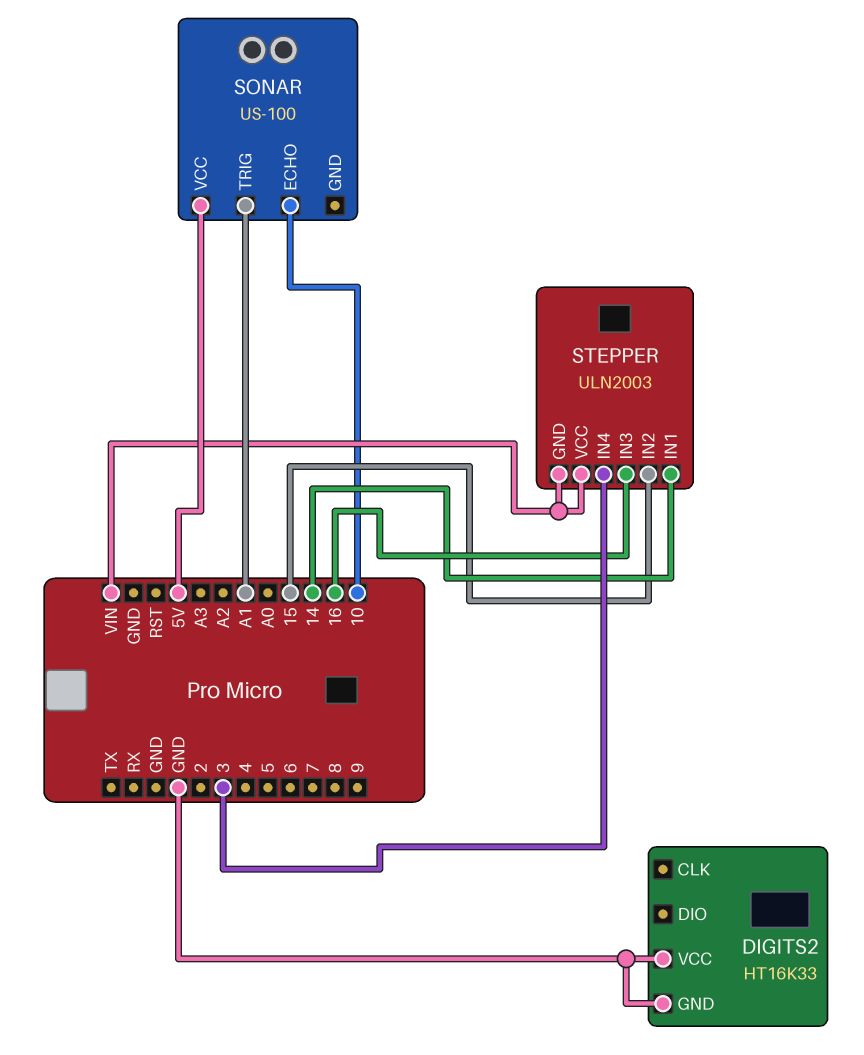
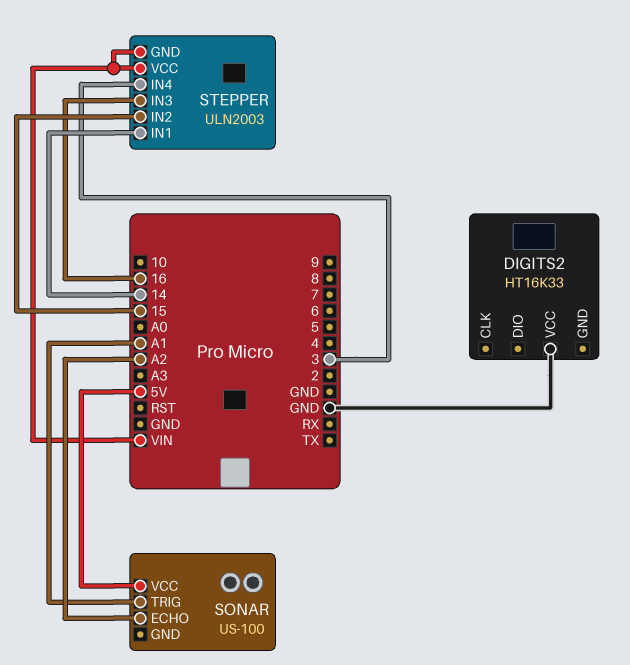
DIGITS2 pin GND: GND -> none
SONAR pin ECHO: 10 -> A2

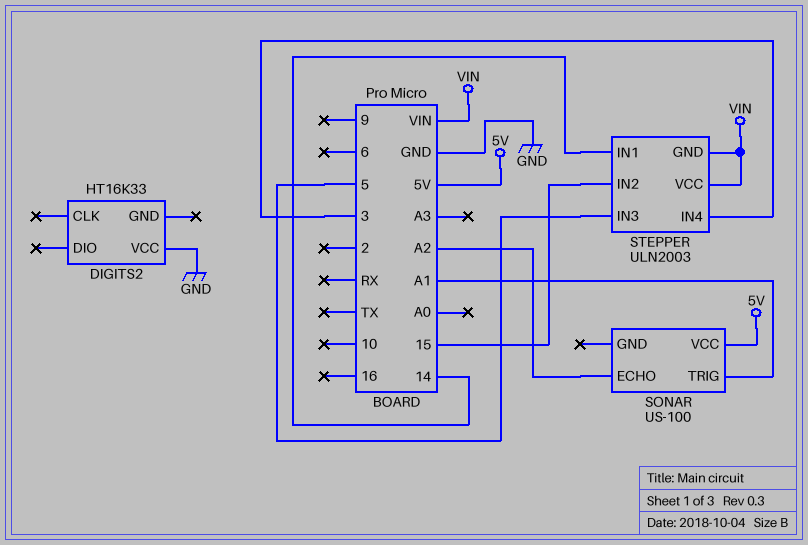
STEPPER pin IN3: 16 -> 5

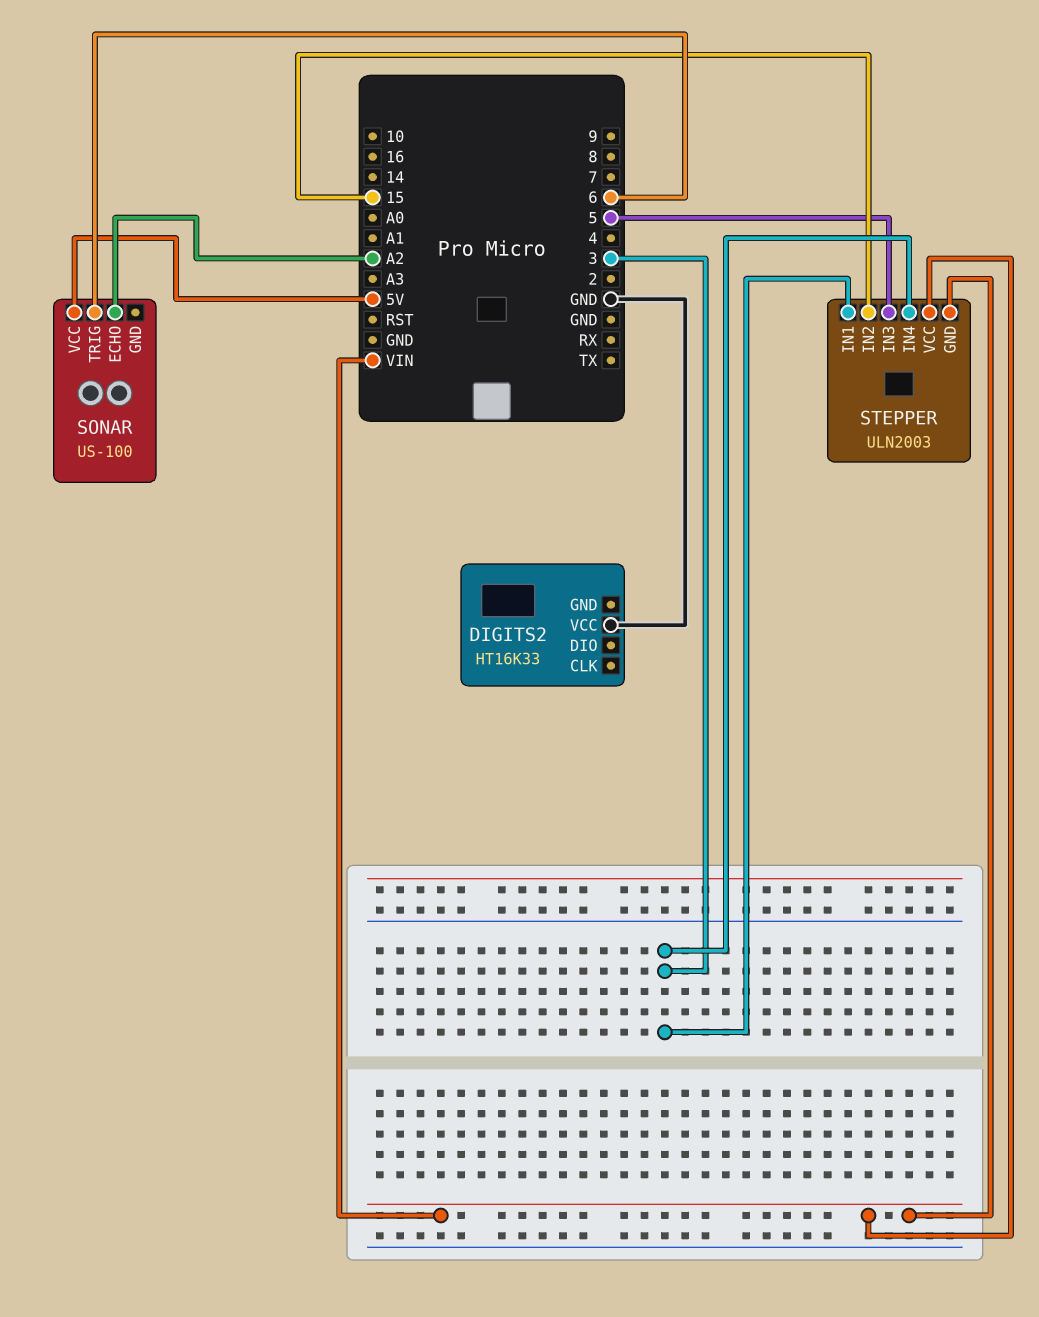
SONAR pin TRIG: A1 -> 6
STEPPER pin IN1: 14 -> 3

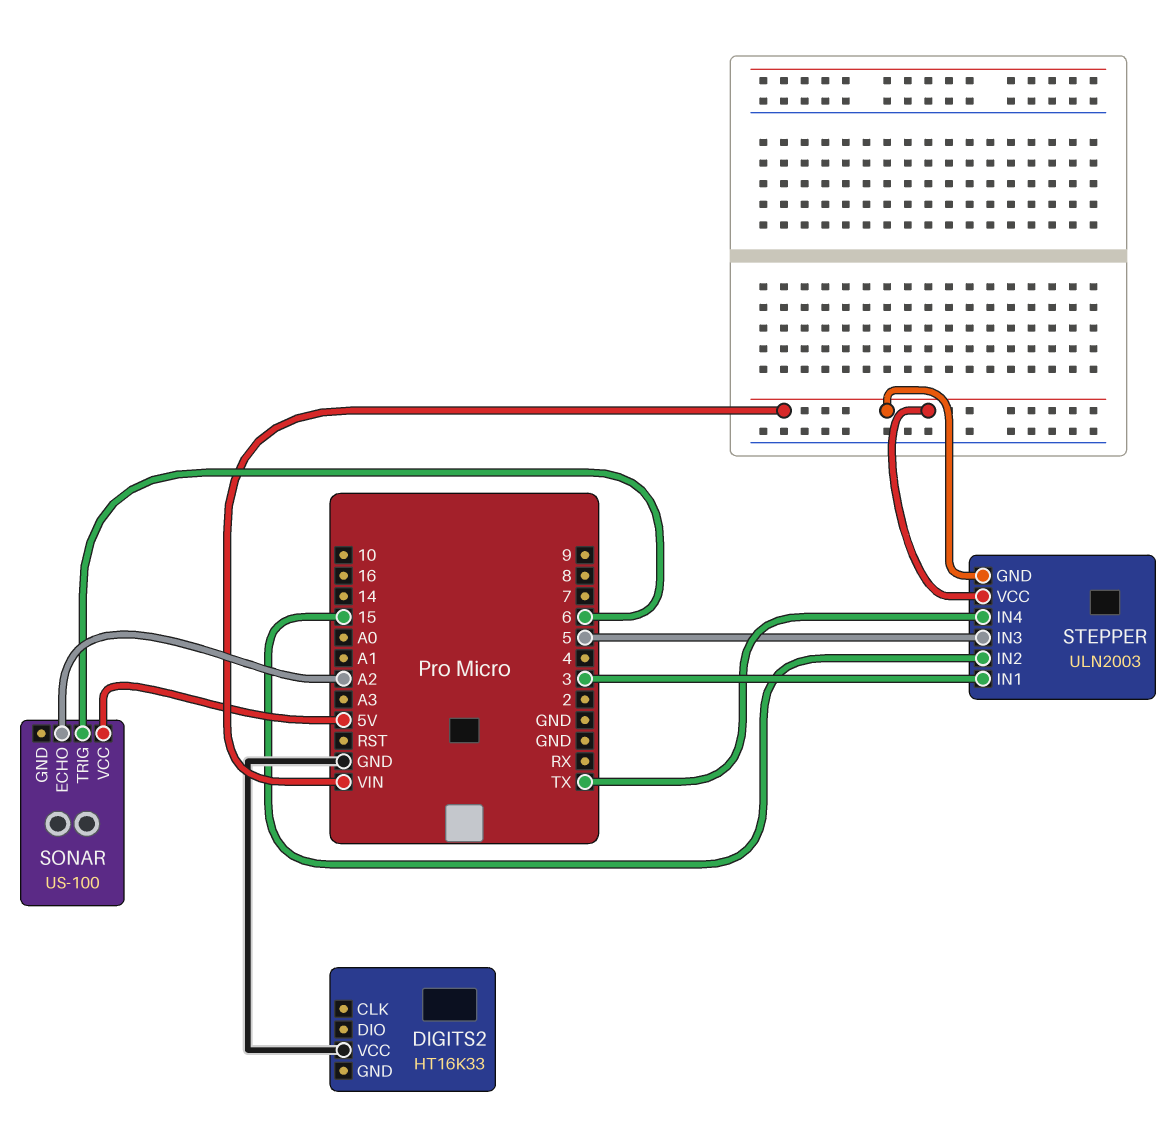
STEPPER pin IN4: 3 -> TX

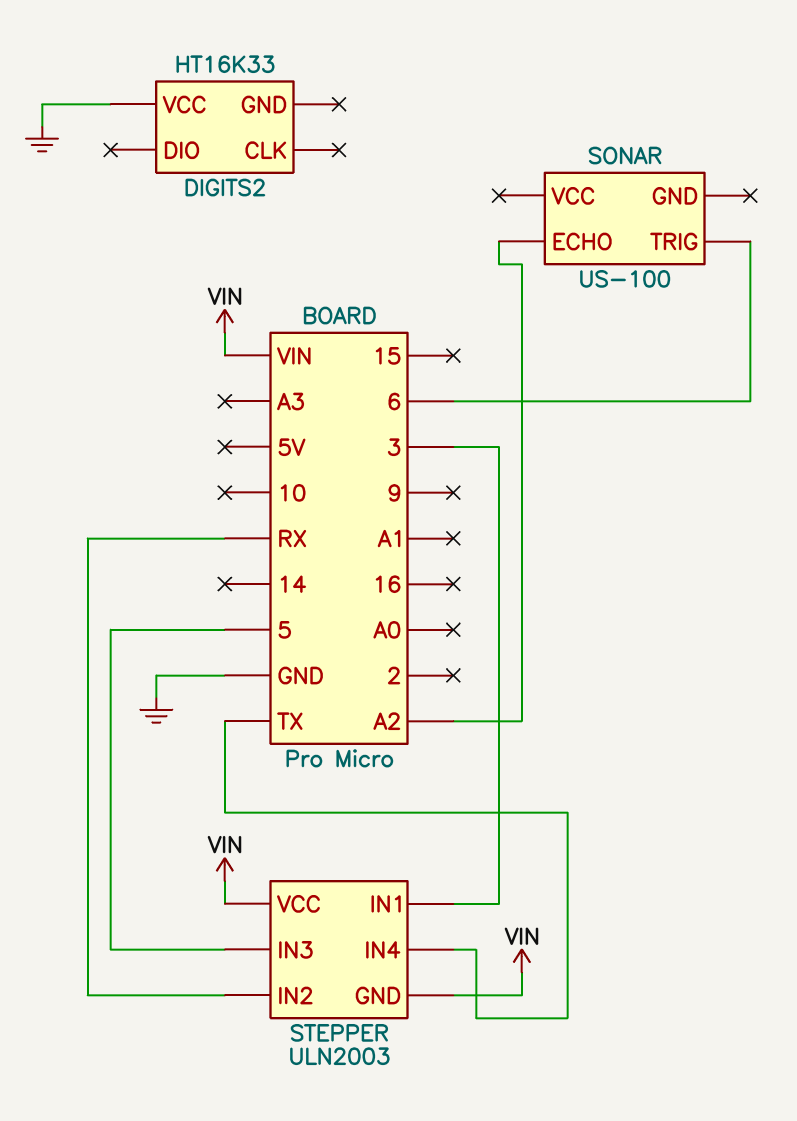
SONAR pin VCC: 5V -> none
STEPPER pin IN2: 15 -> RX

